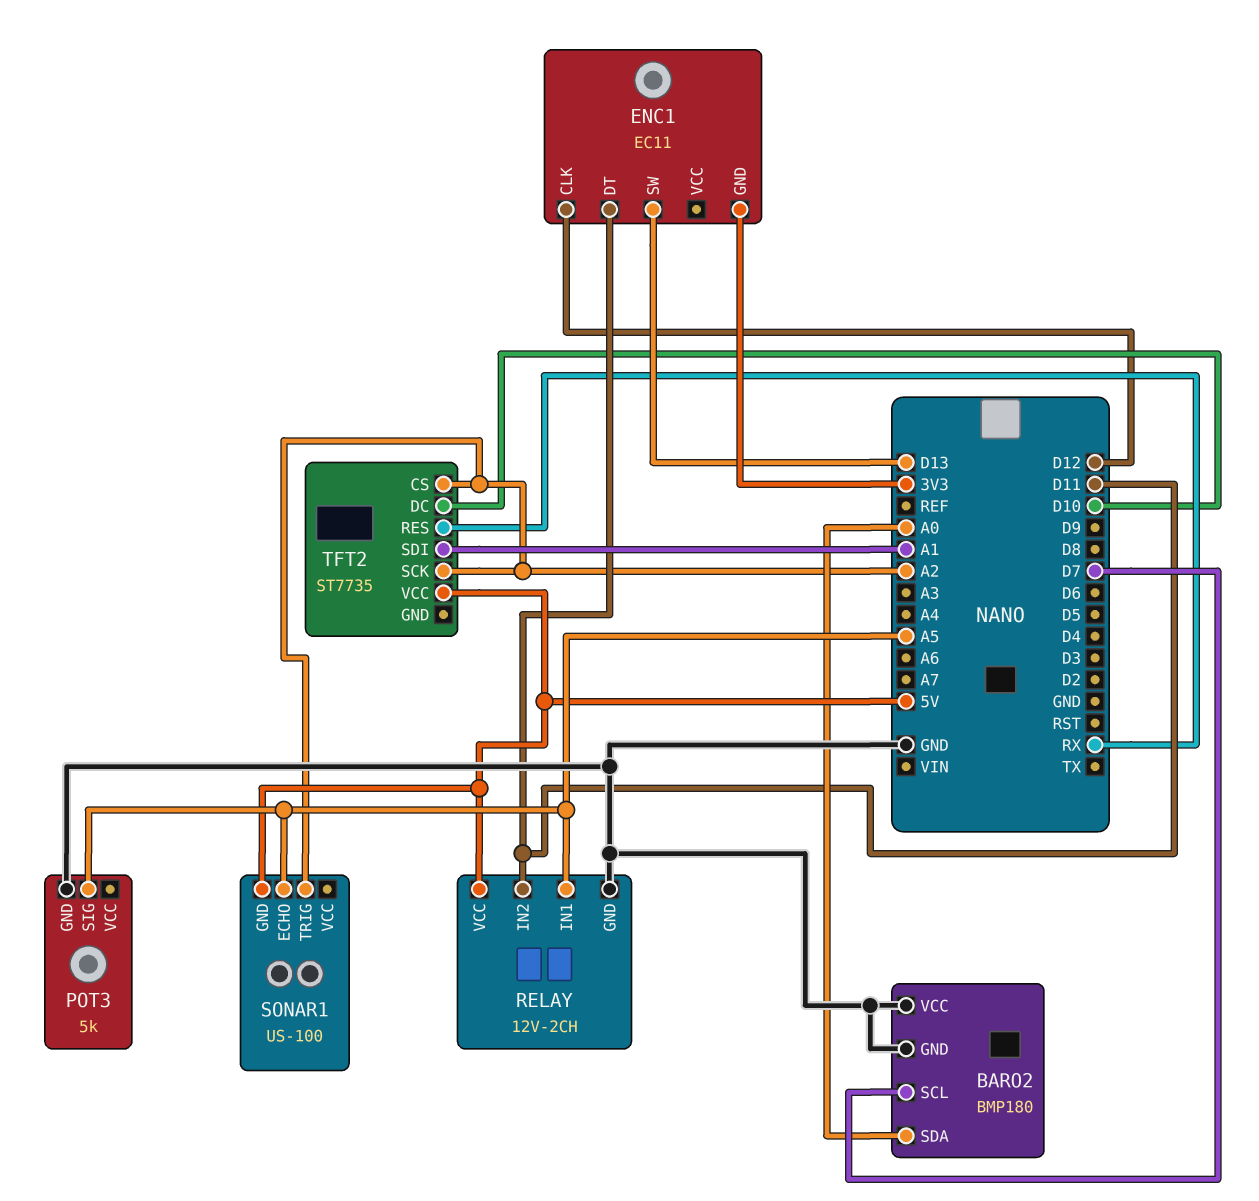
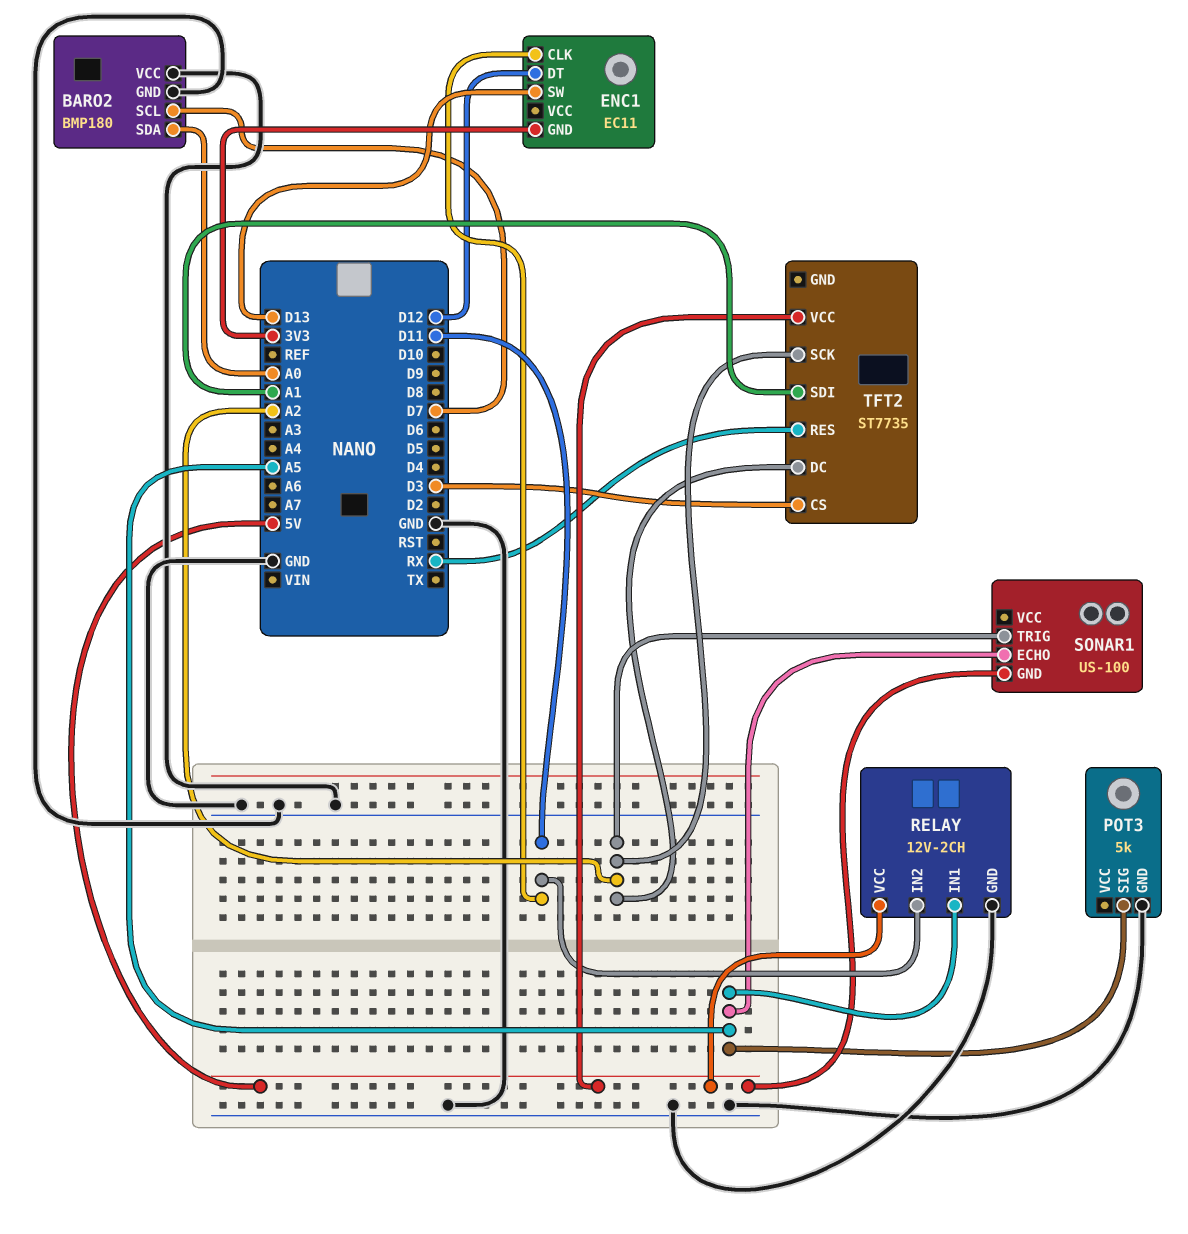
ENC1 pin CLK: D12 -> D11
ENC1 pin DT: D11 -> D12
TFT2 pin CS: A2 -> D3
TFT2 pin DC: D10 -> A2

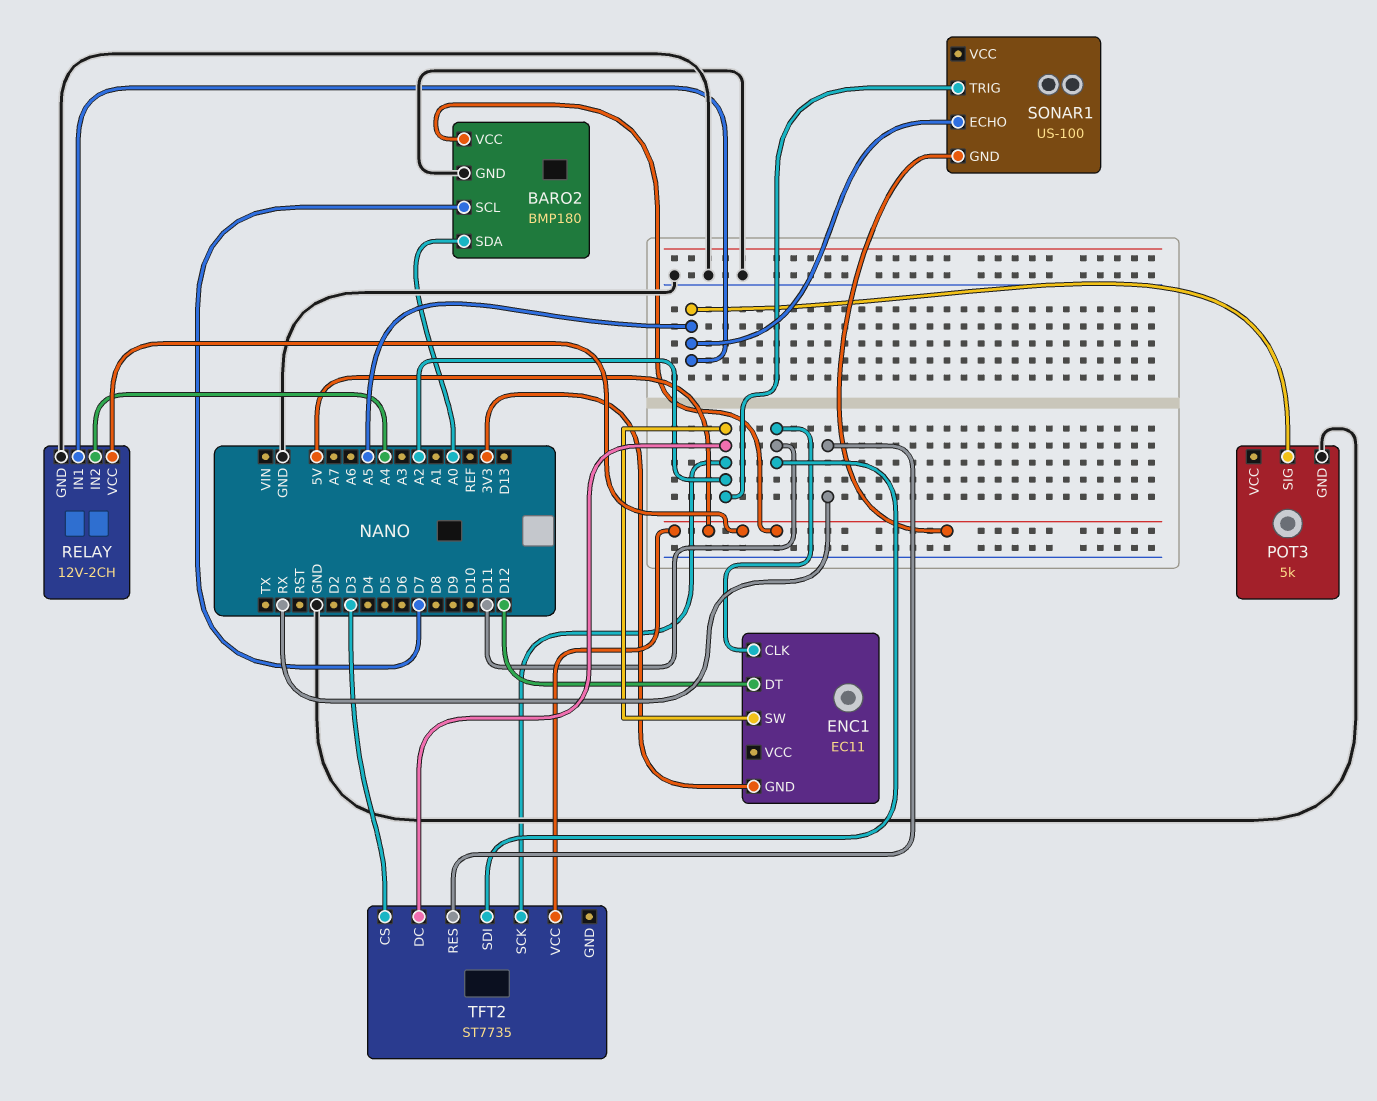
BARO2 pin VCC: GND -> 5V
ENC1 pin SW: D13 -> A2
RELAY pin IN2: D11 -> A4
TFT2 pin SDI: A1 -> D11

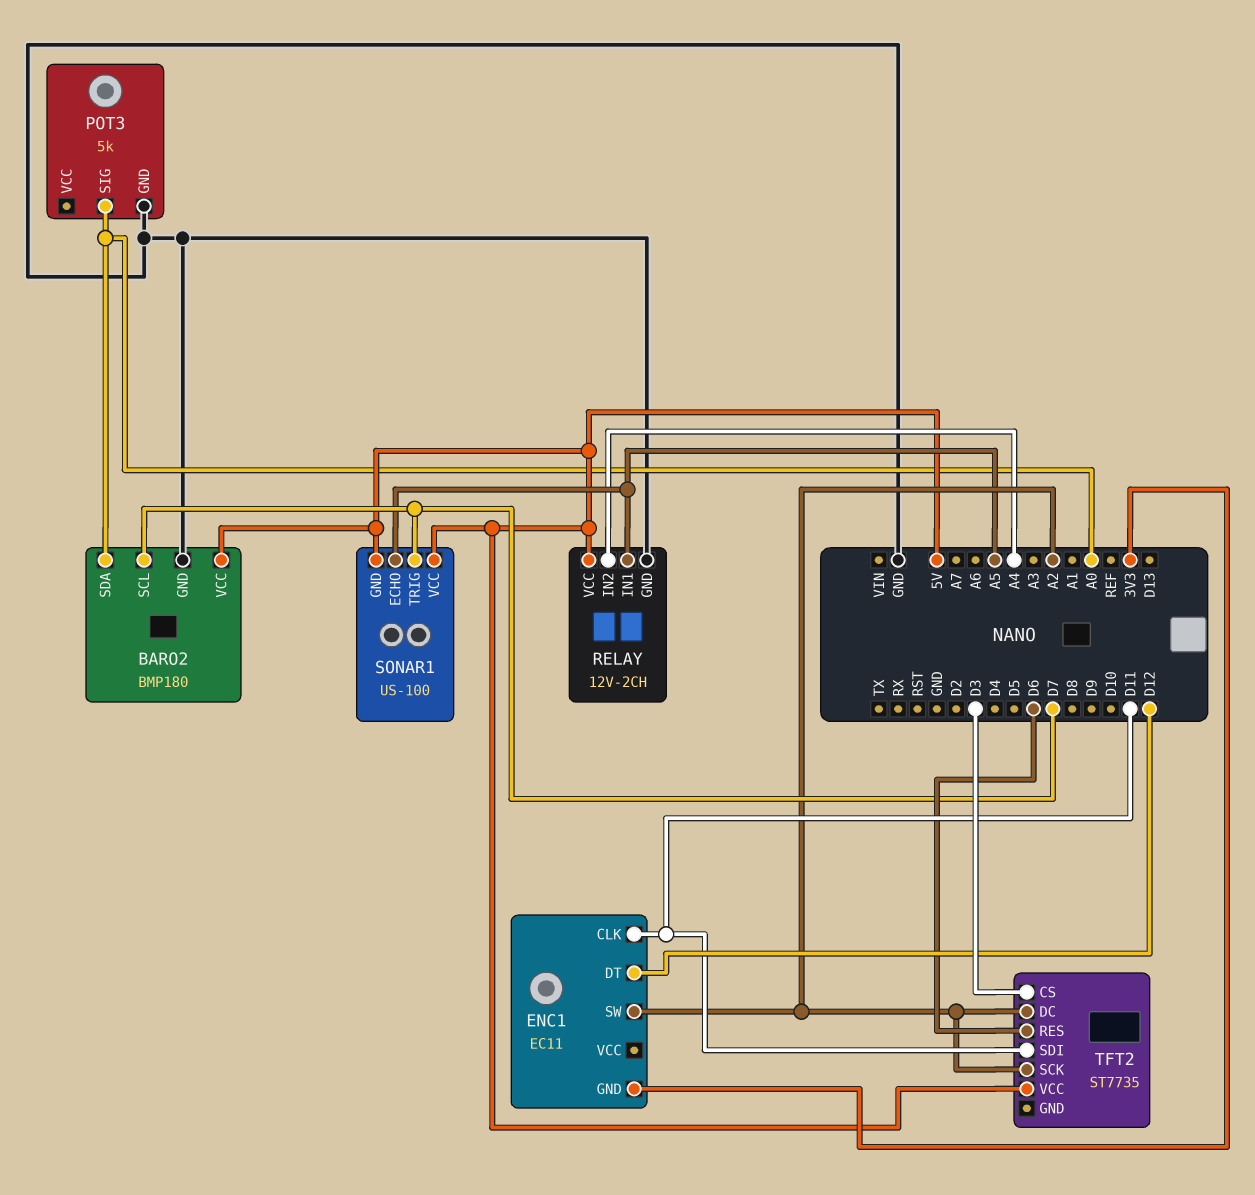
POT3 pin SIG: A5 -> A0
SONAR1 pin TRIG: A2 -> D7
SONAR1 pin VCC: none -> 5V
TFT2 pin RES: RX -> D6

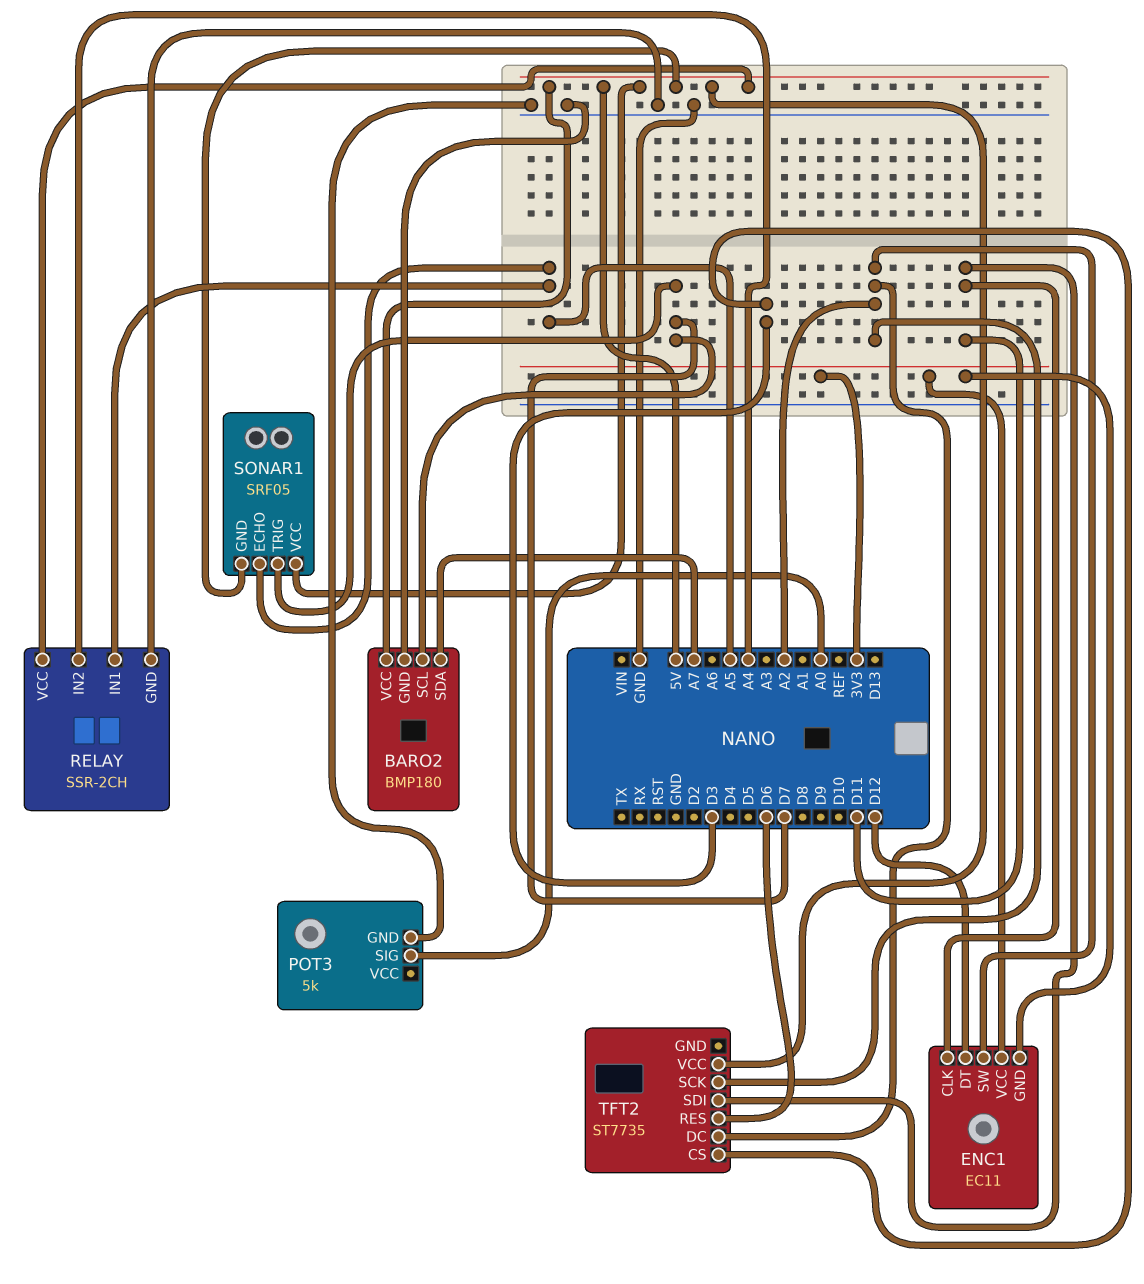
BARO2 pin SDA: A0 -> A7
ENC1 pin VCC: none -> 3V3
RELAY: 12V-2CH -> SSR-2CH
SONAR1: US-100 -> SRF05

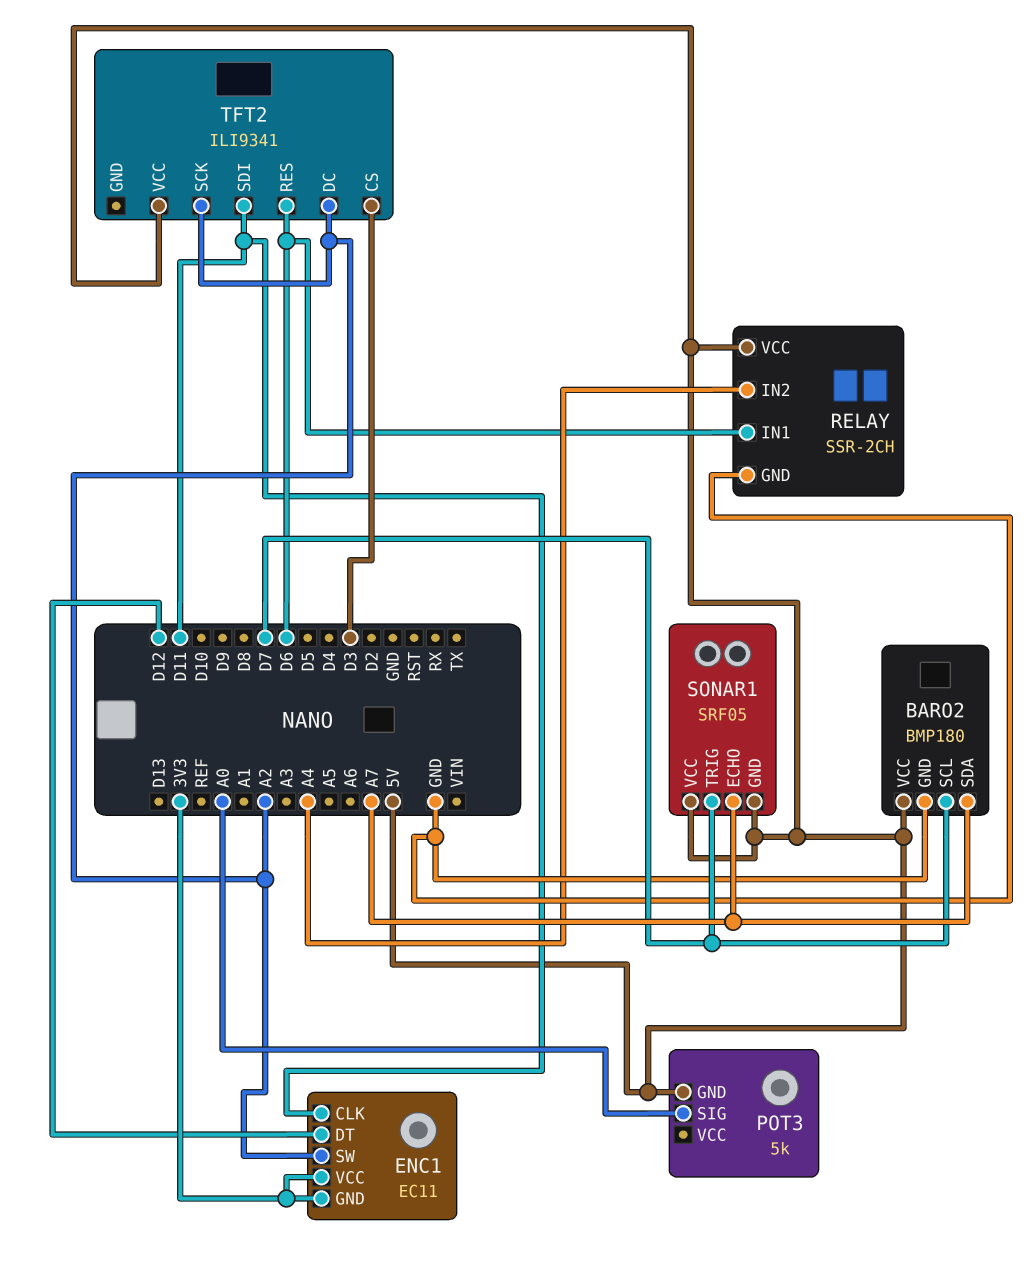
POT3 pin GND: GND -> 5V
RELAY pin IN1: A5 -> D6
SONAR1 pin ECHO: A5 -> A7
TFT2: ST7735 -> ILI9341

